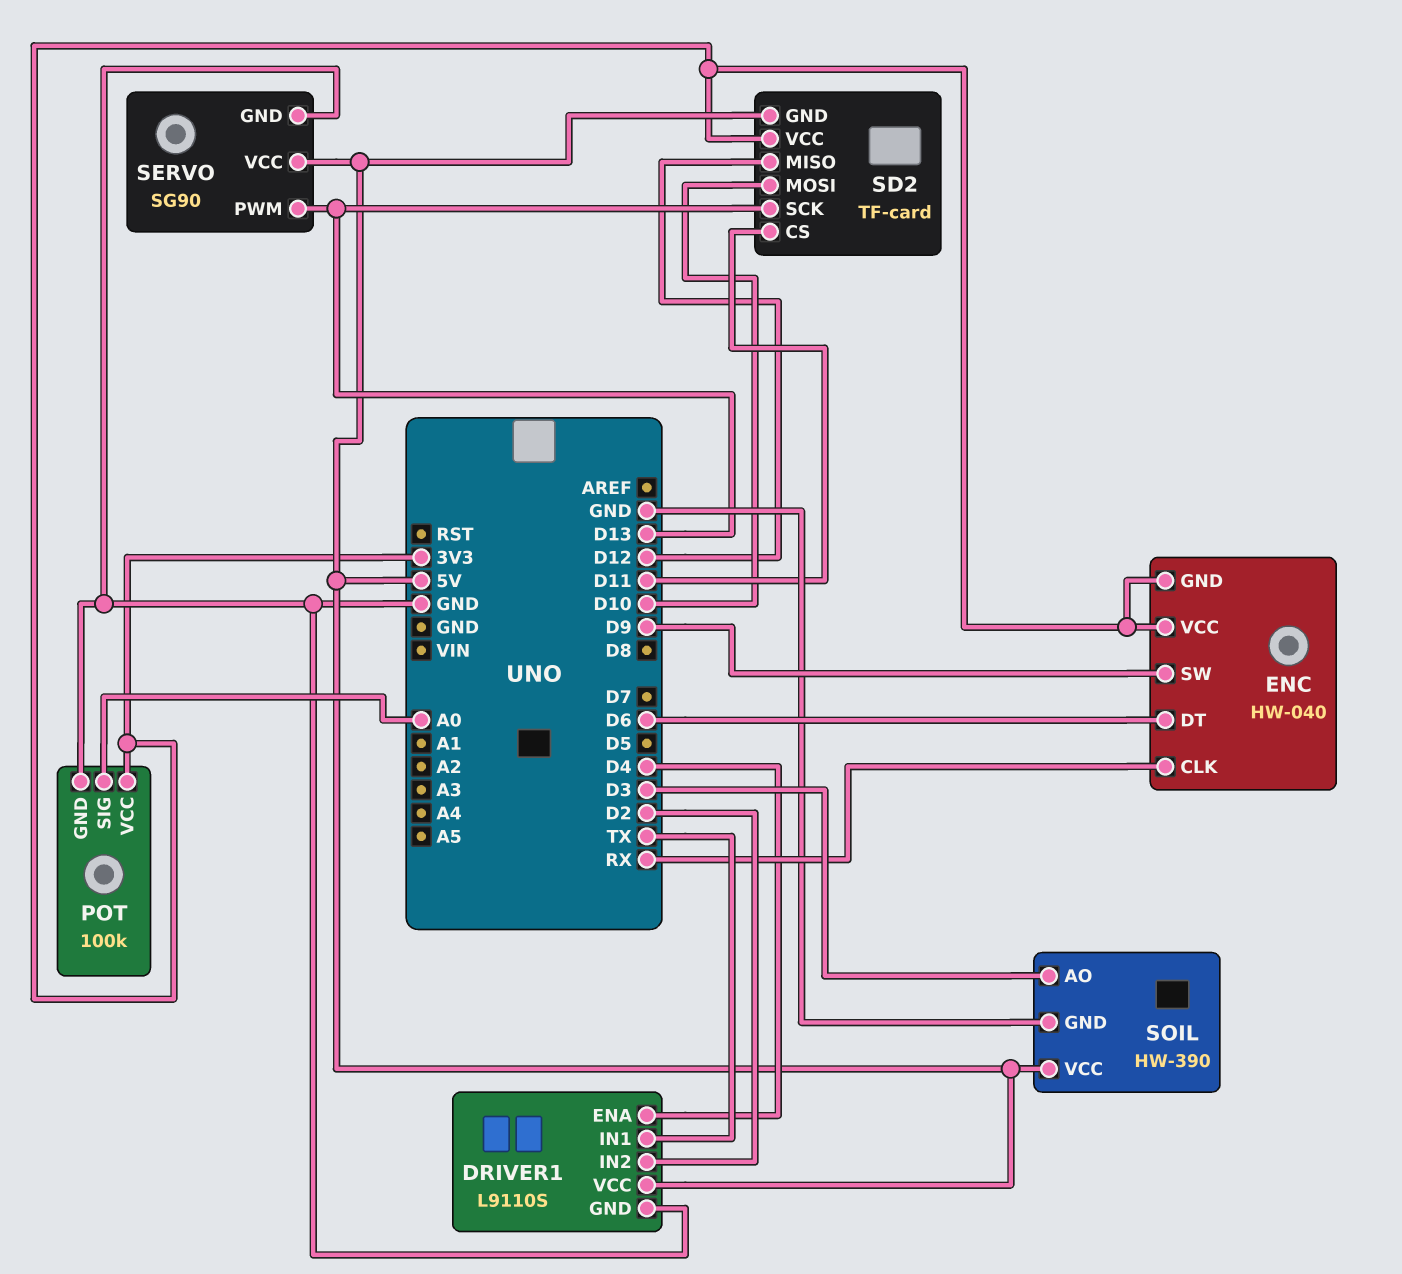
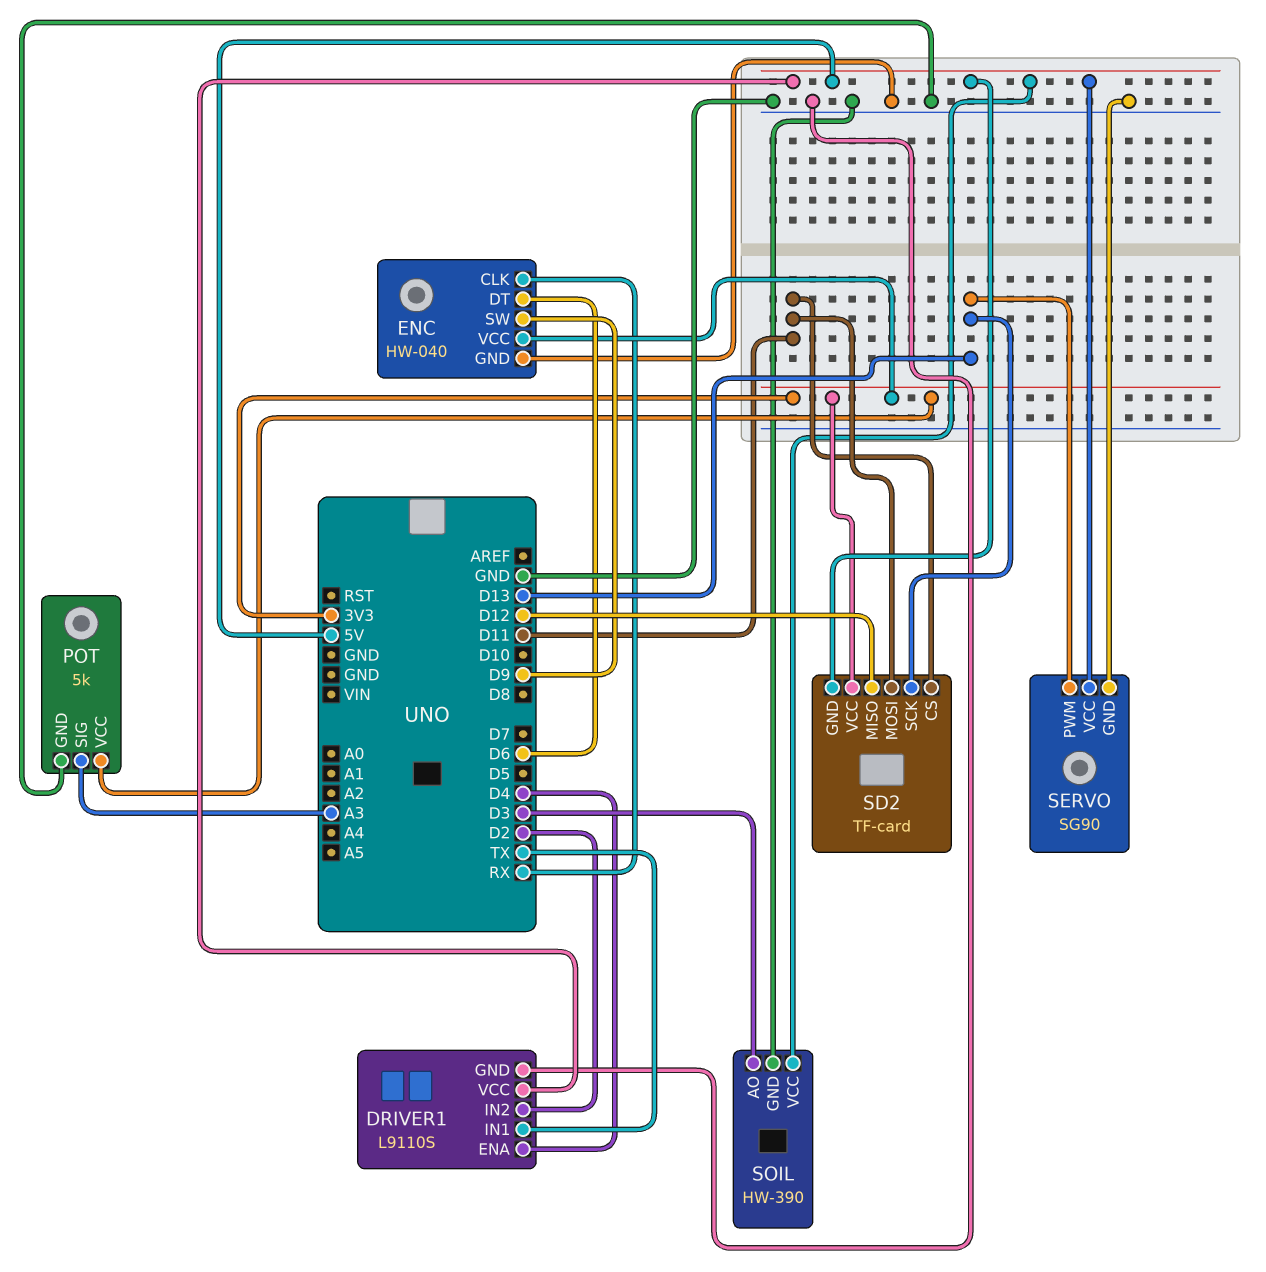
ENC pin GND: 3V3 -> GND
POT: 100k -> 5k
POT pin SIG: A0 -> A3
SD2 pin MOSI: D10 -> D11

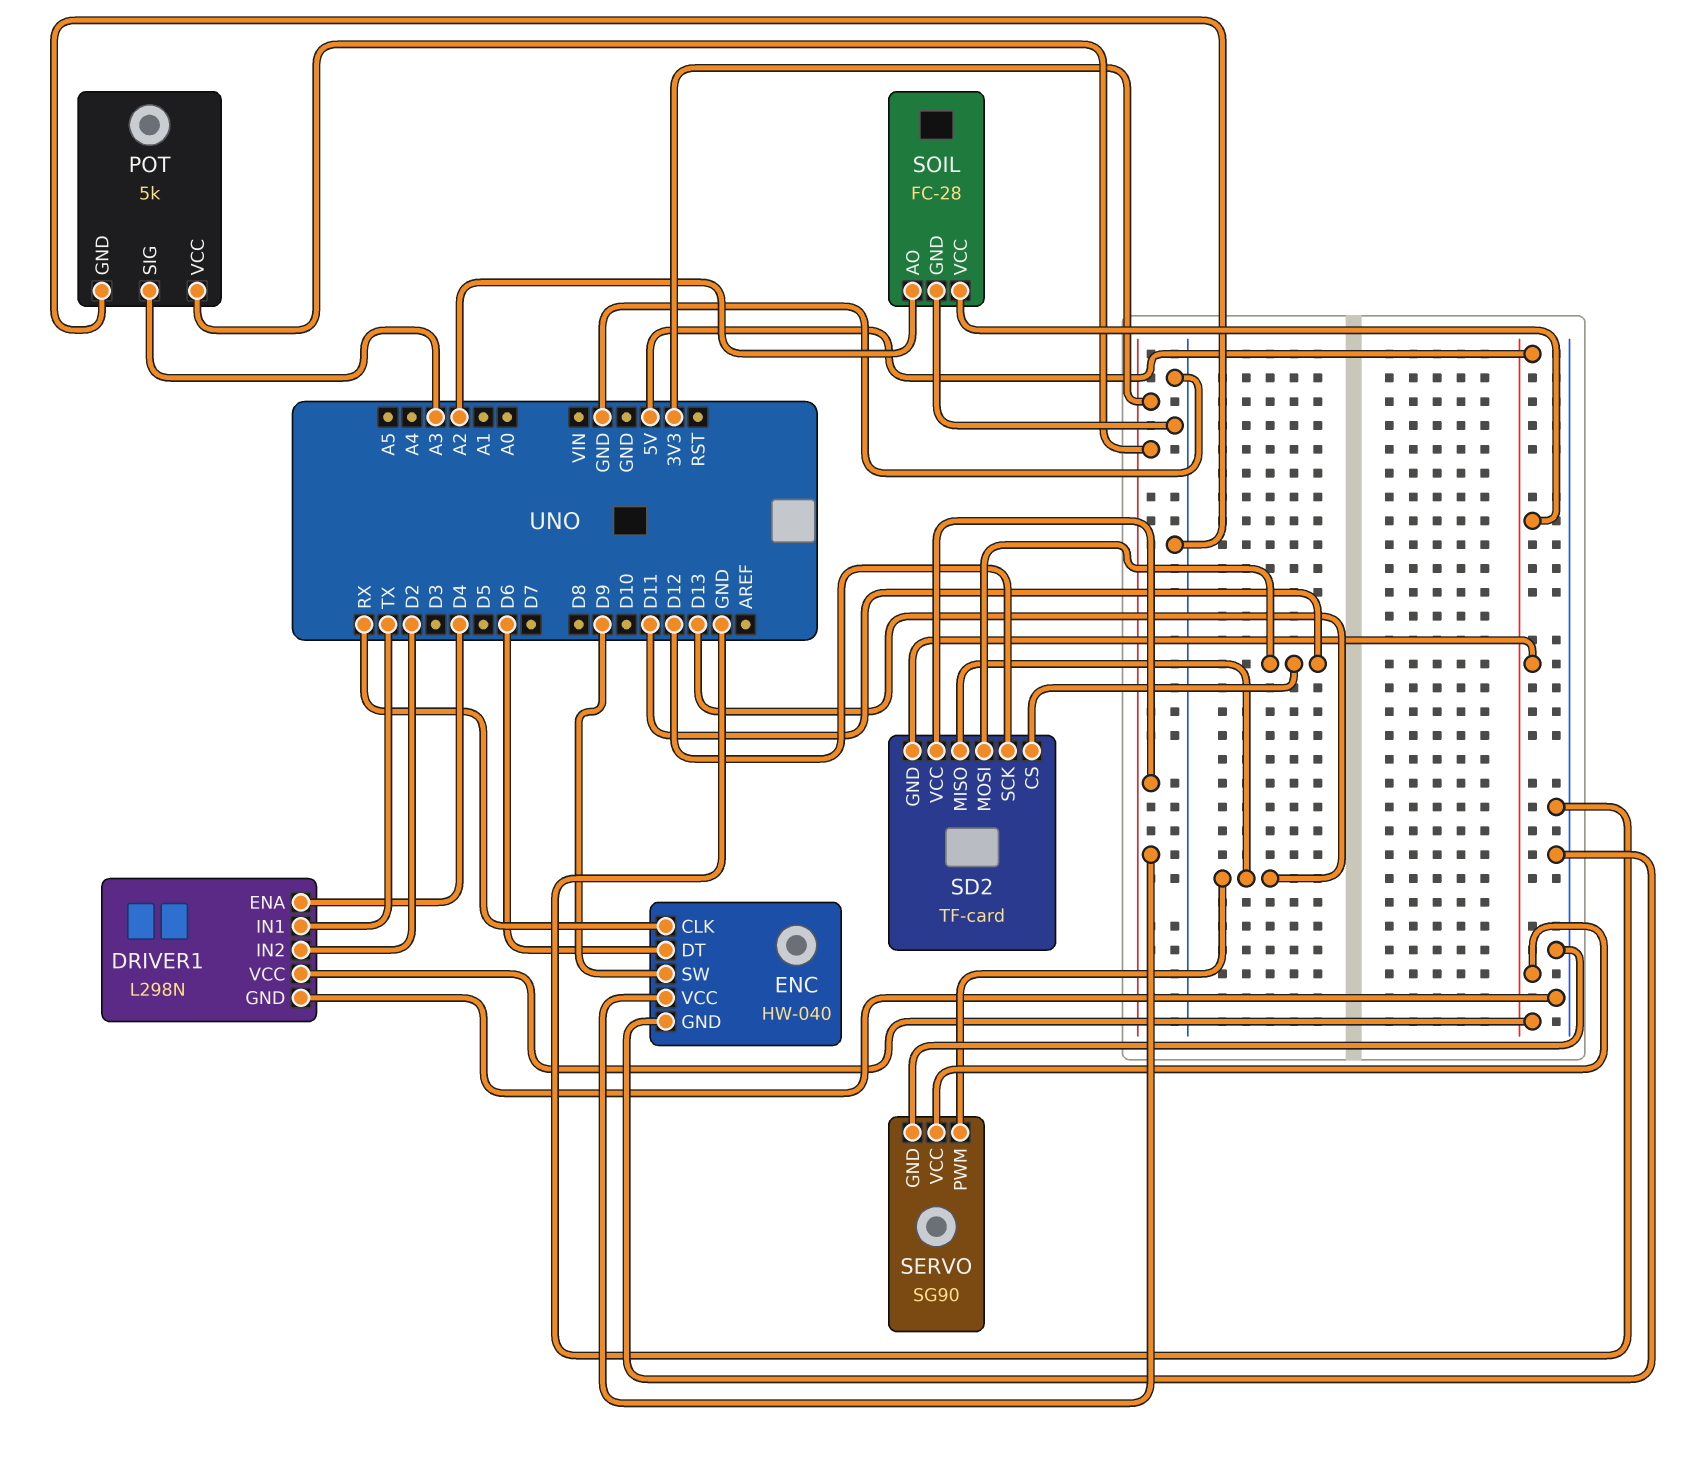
DRIVER1: L9110S -> L298N
SD2 pin MISO: D12 -> D13
SD2 pin SCK: D13 -> D12
SOIL: HW-390 -> FC-28
SOIL pin AO: D3 -> A2

